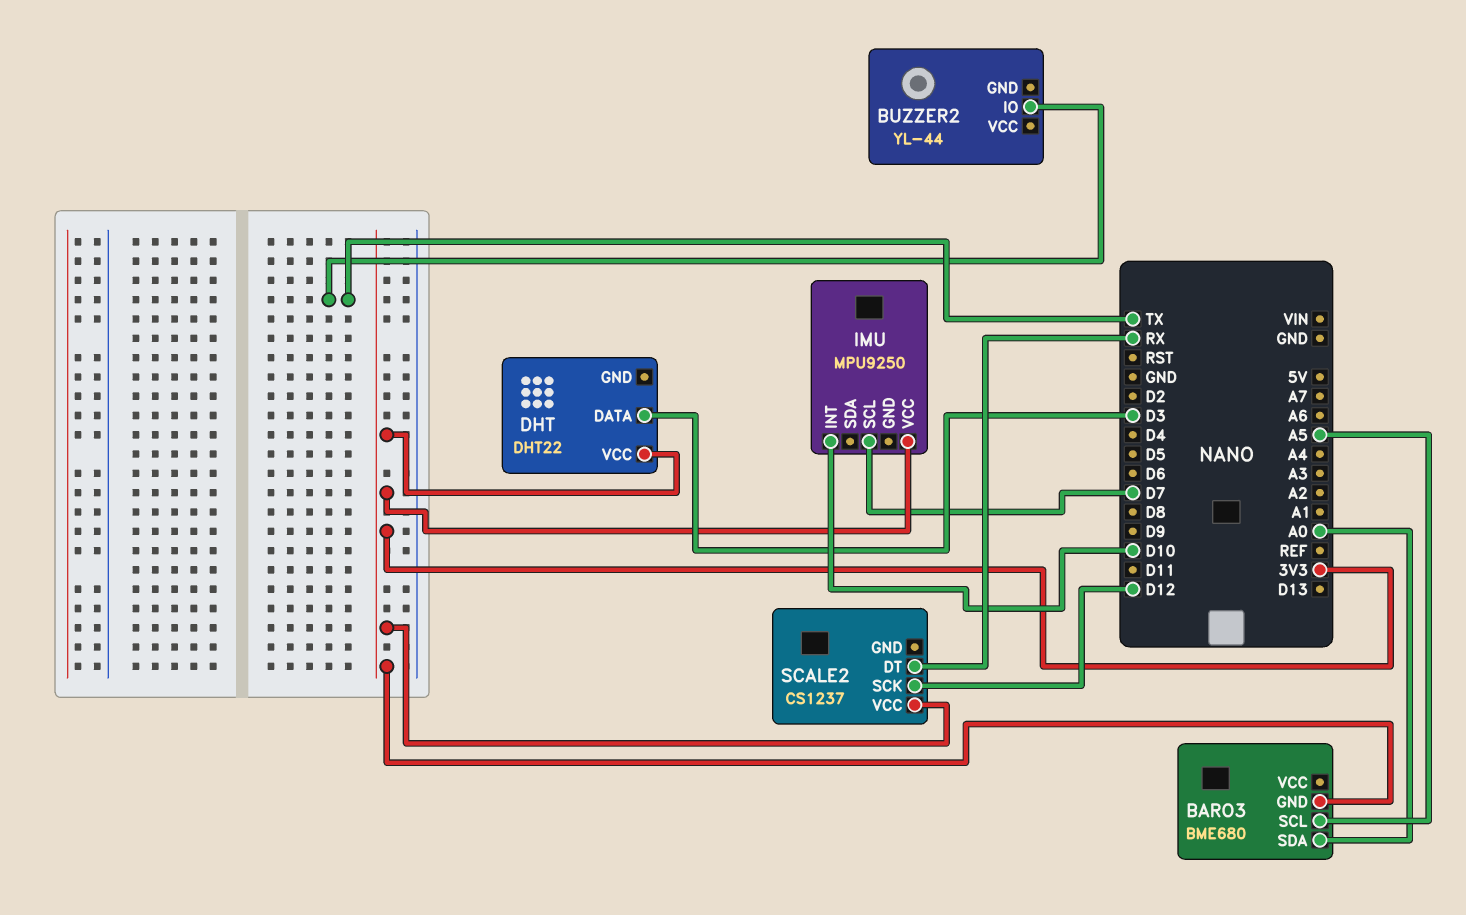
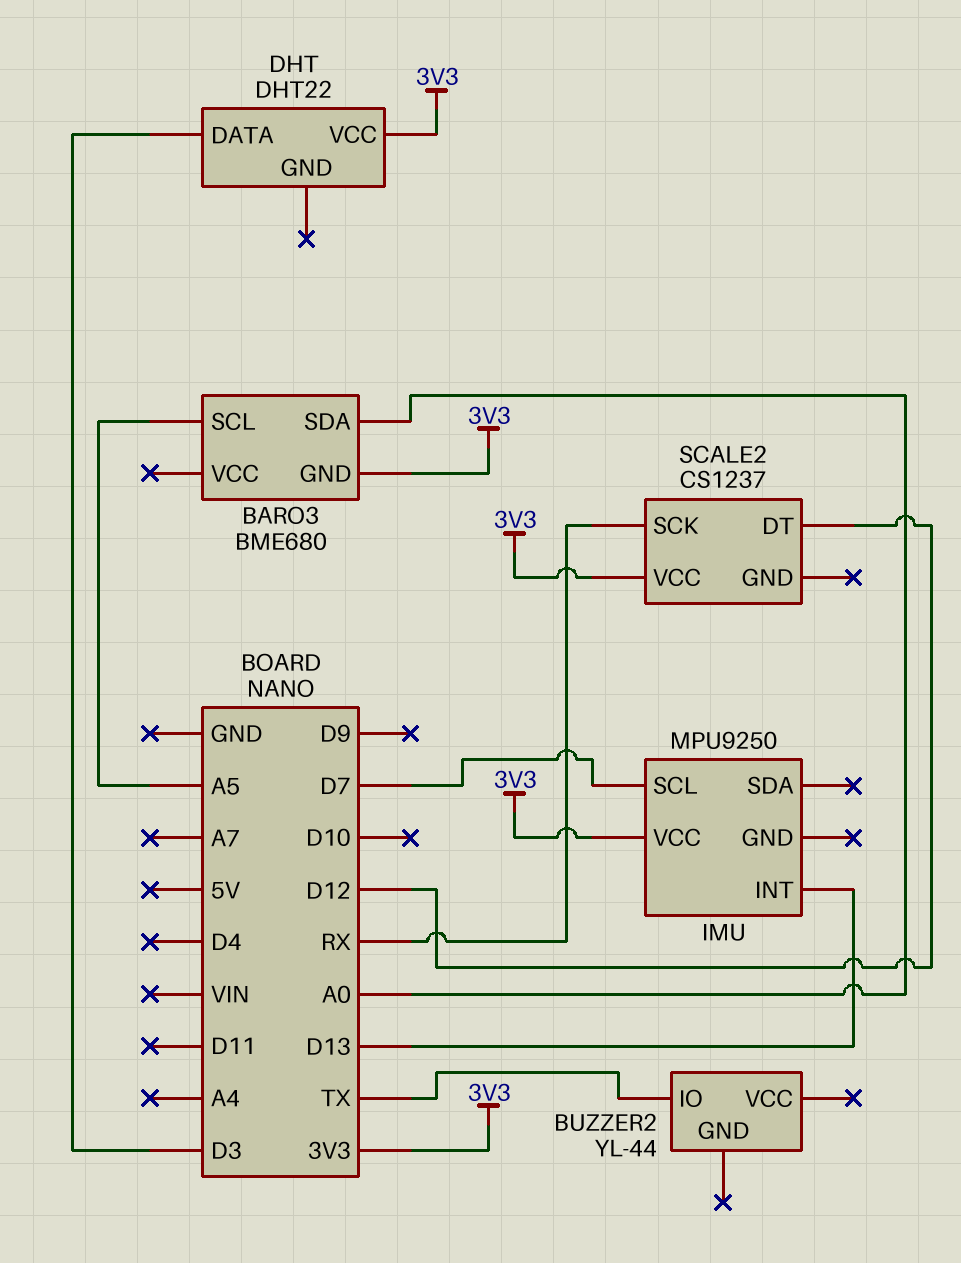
IMU pin INT: D10 -> D13
SCALE2 pin DT: RX -> D12
SCALE2 pin SCK: D12 -> RX

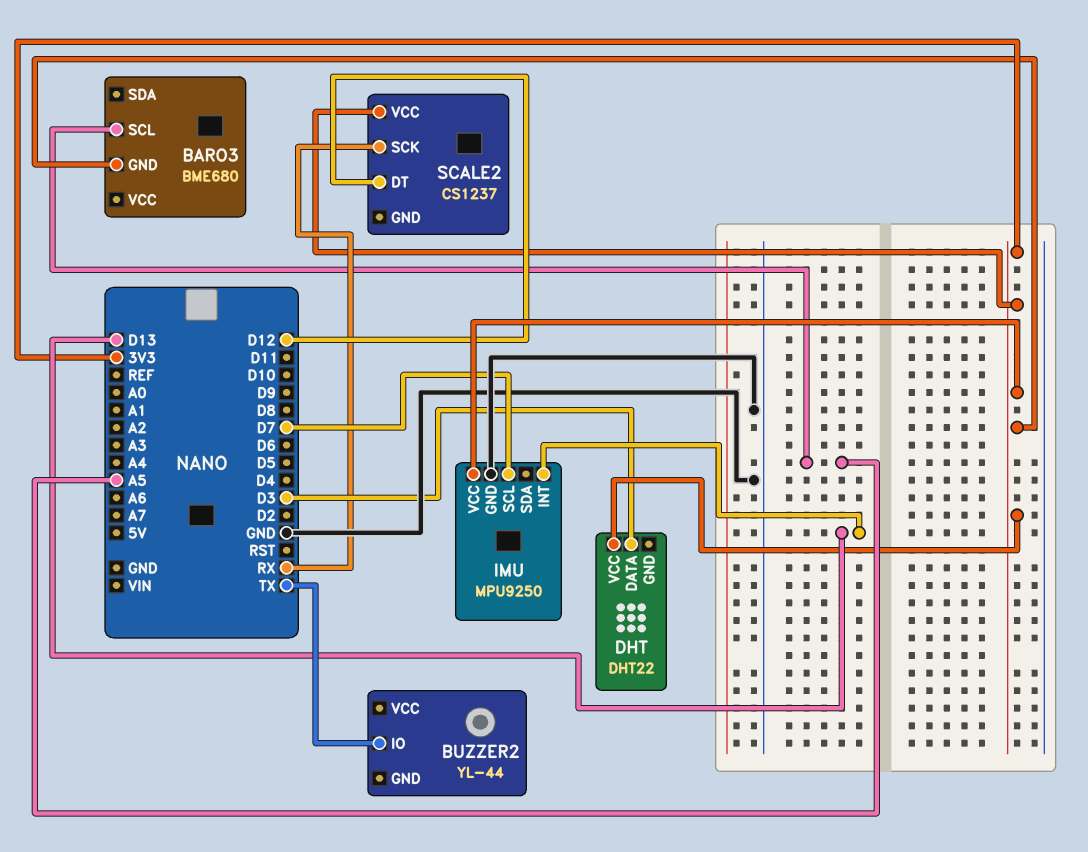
BARO3 pin SDA: A0 -> none
IMU pin GND: none -> GND

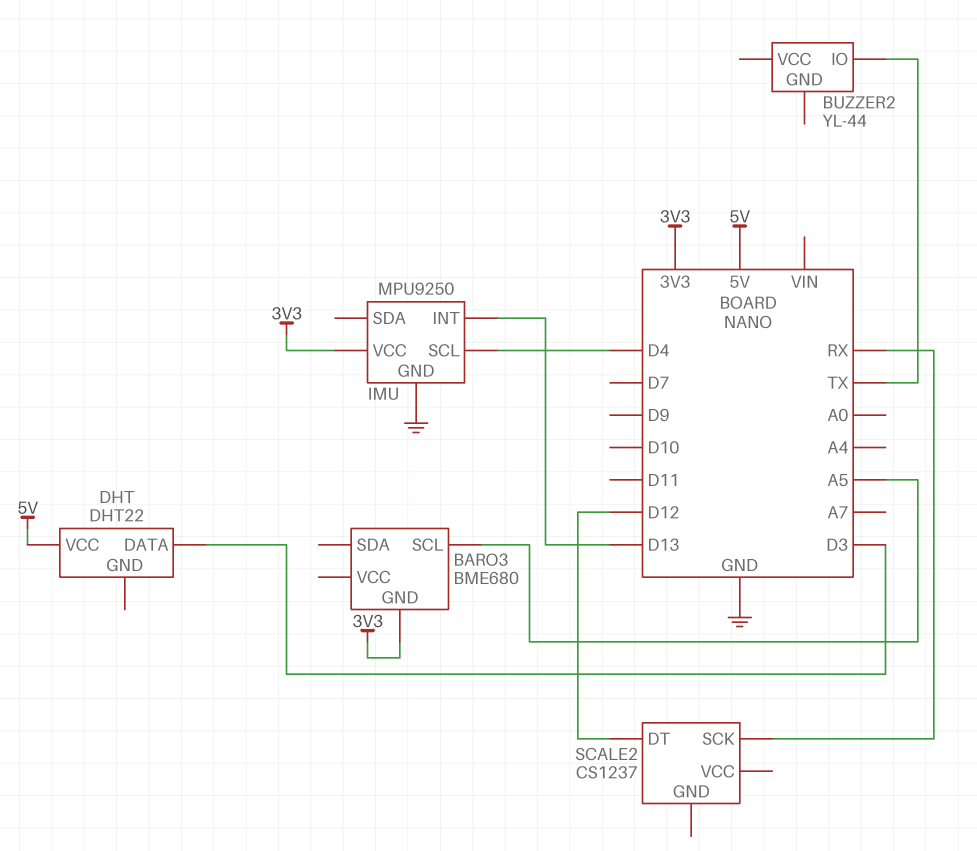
DHT pin VCC: 3V3 -> 5V
IMU pin SCL: D7 -> D4
SCALE2 pin VCC: 3V3 -> none

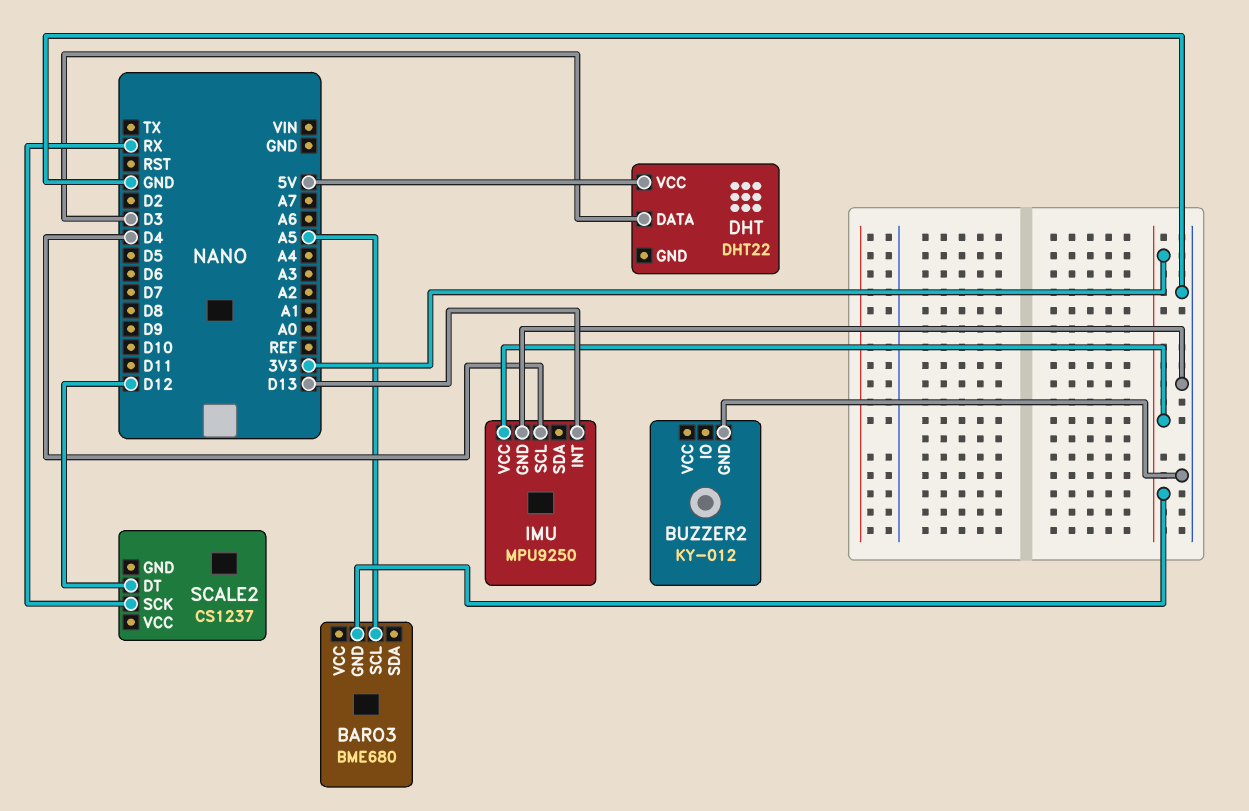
BUZZER2: YL-44 -> KY-012
BUZZER2 pin GND: none -> GND
BUZZER2 pin IO: TX -> none

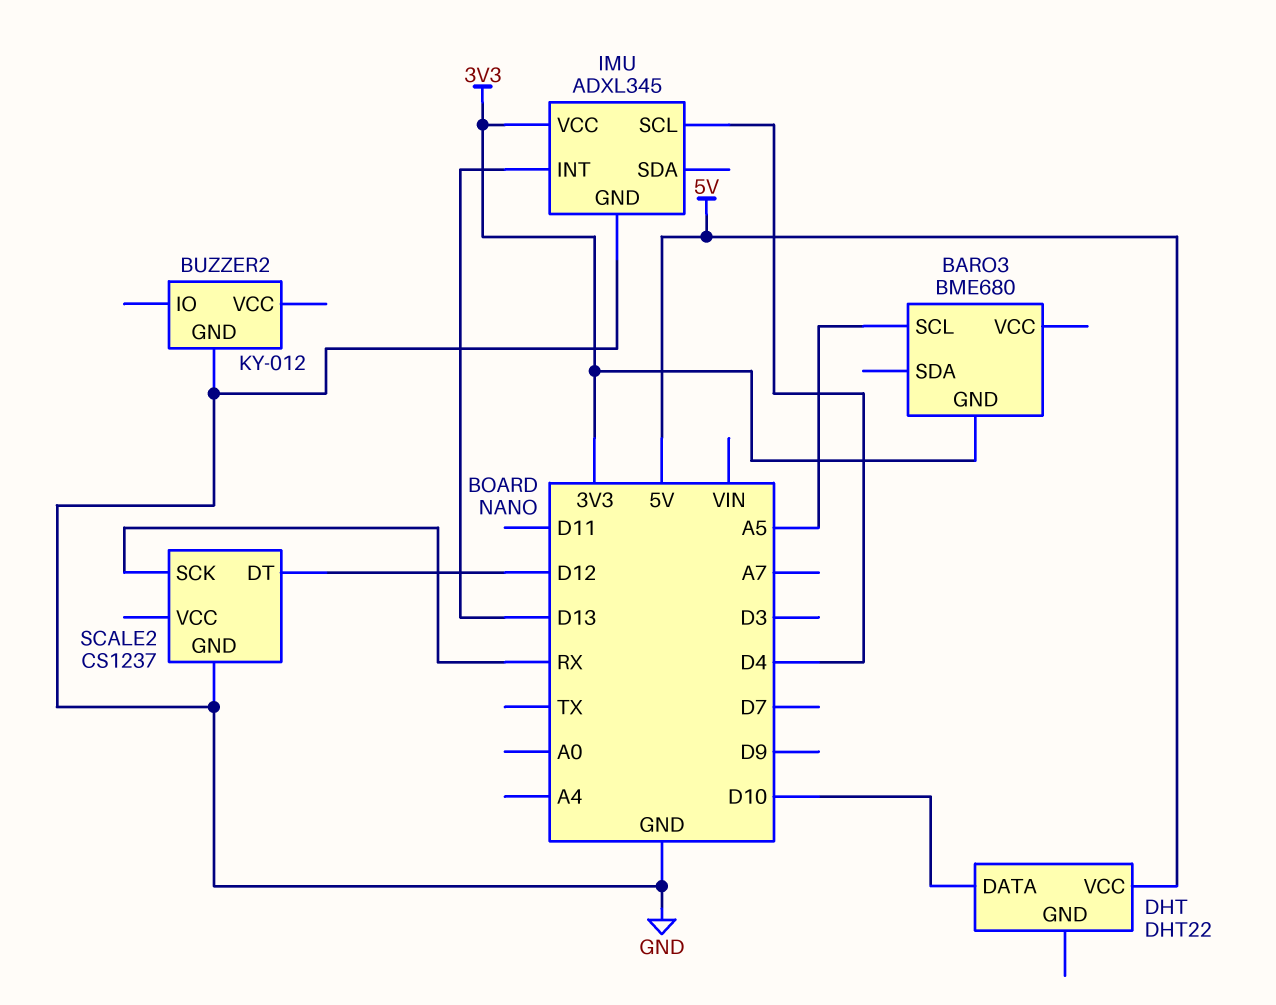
DHT pin DATA: D3 -> D10
IMU: MPU9250 -> ADXL345
SCALE2 pin GND: none -> GND

